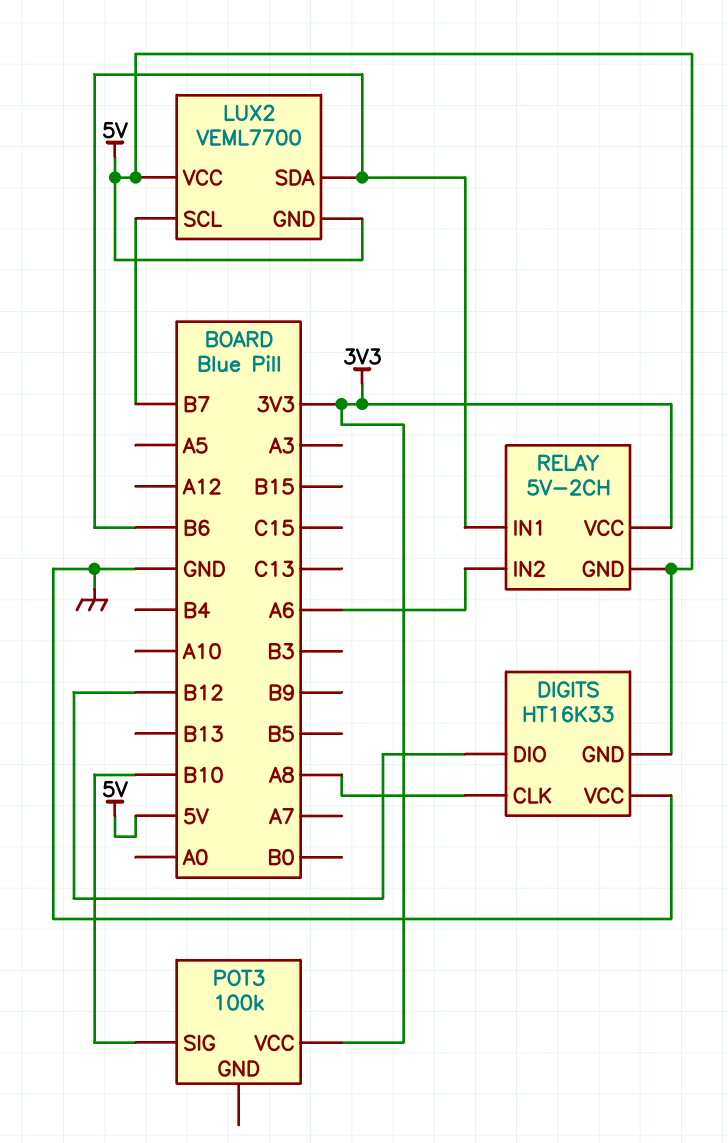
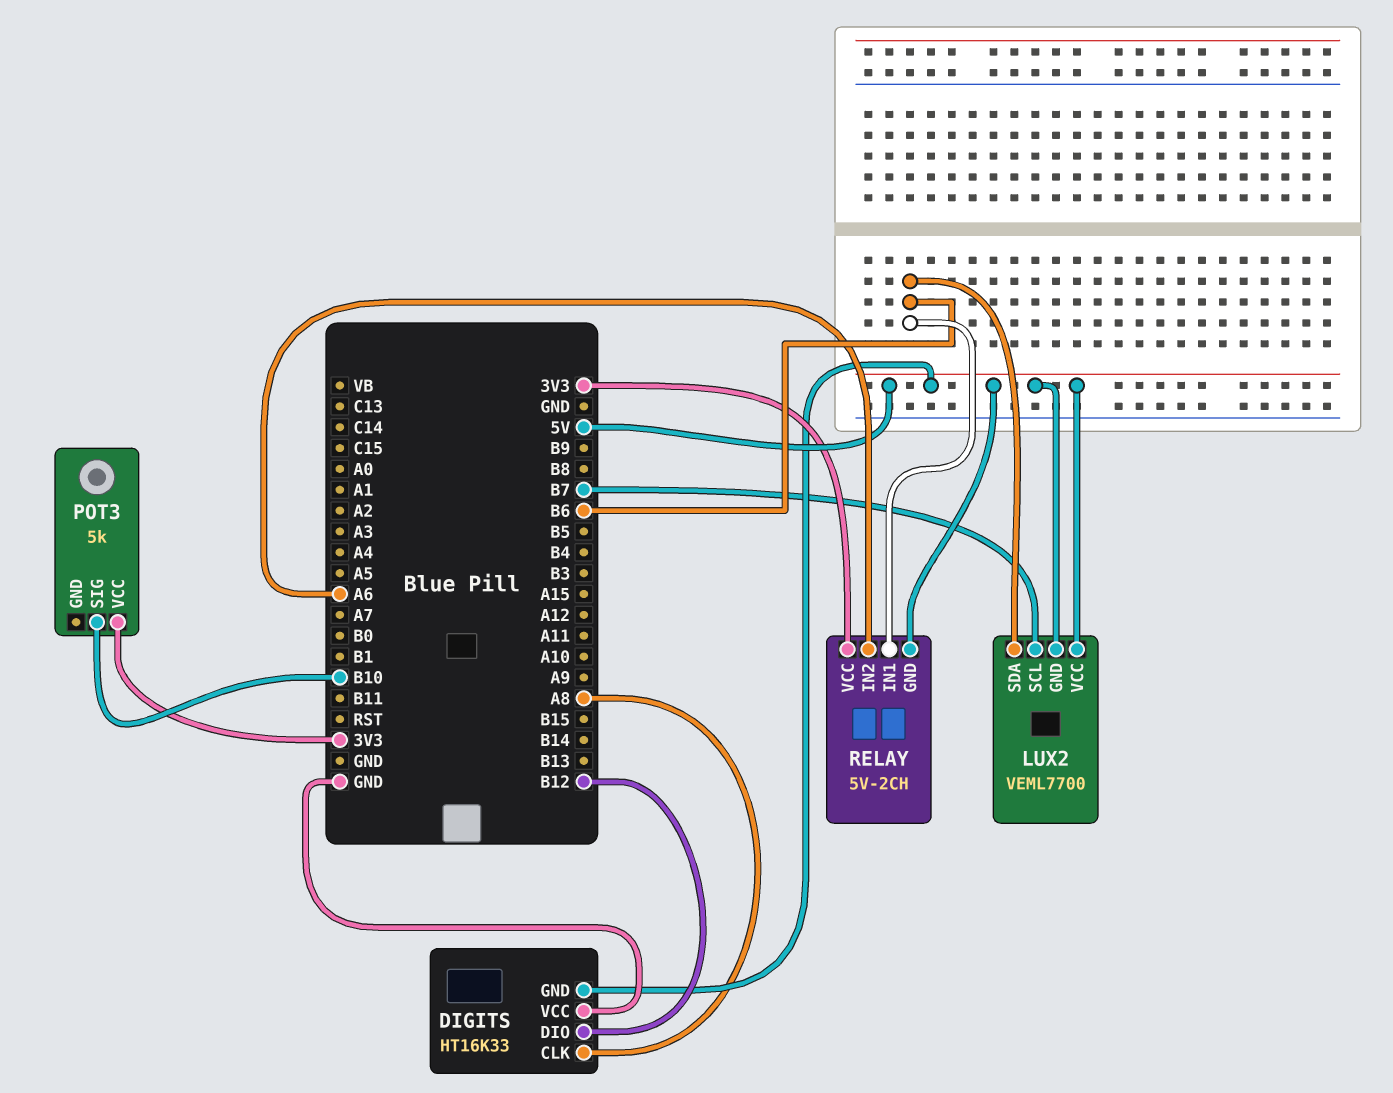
POT3: 100k -> 5k

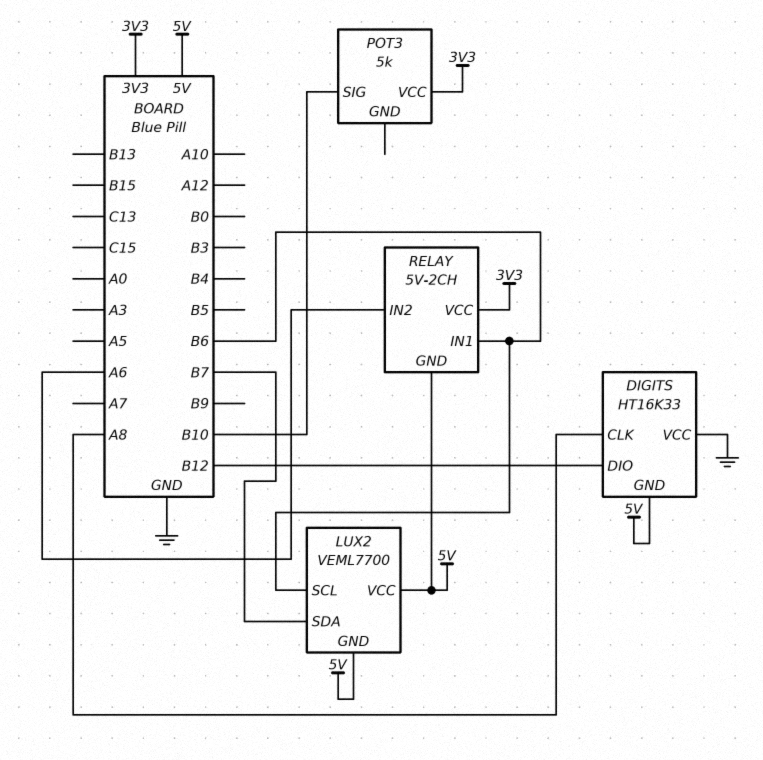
LUX2 pin SCL: B7 -> B6
LUX2 pin SDA: B6 -> B7

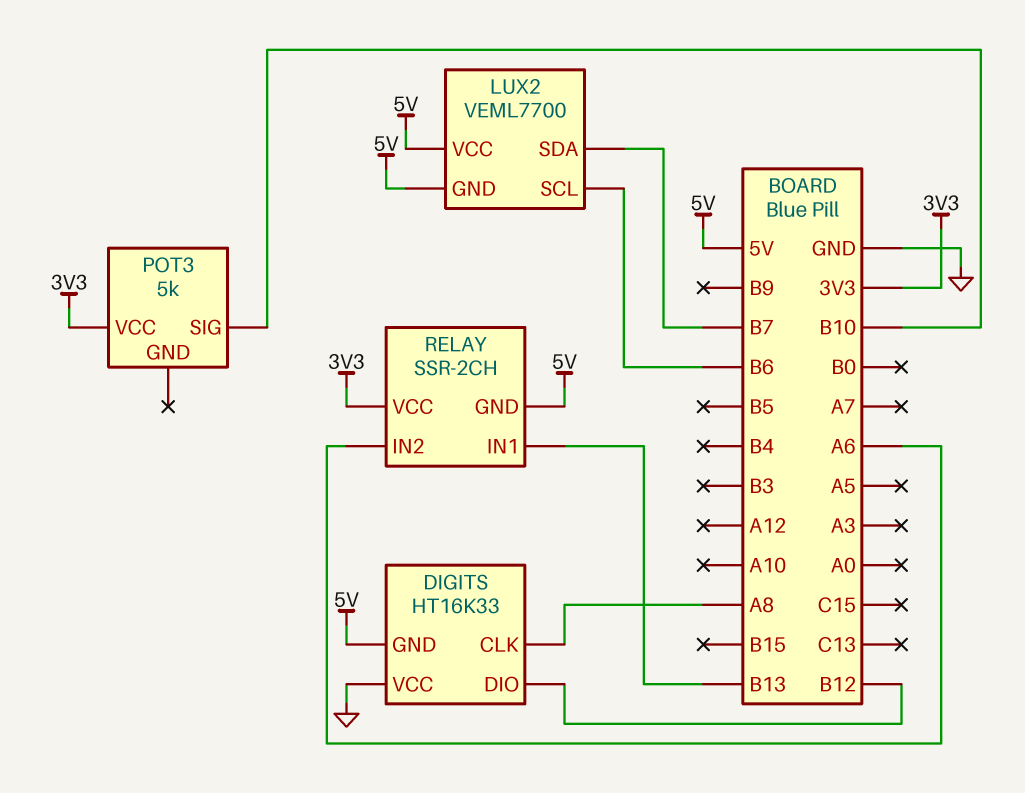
RELAY: 5V-2CH -> SSR-2CH
RELAY pin IN1: B6 -> B13

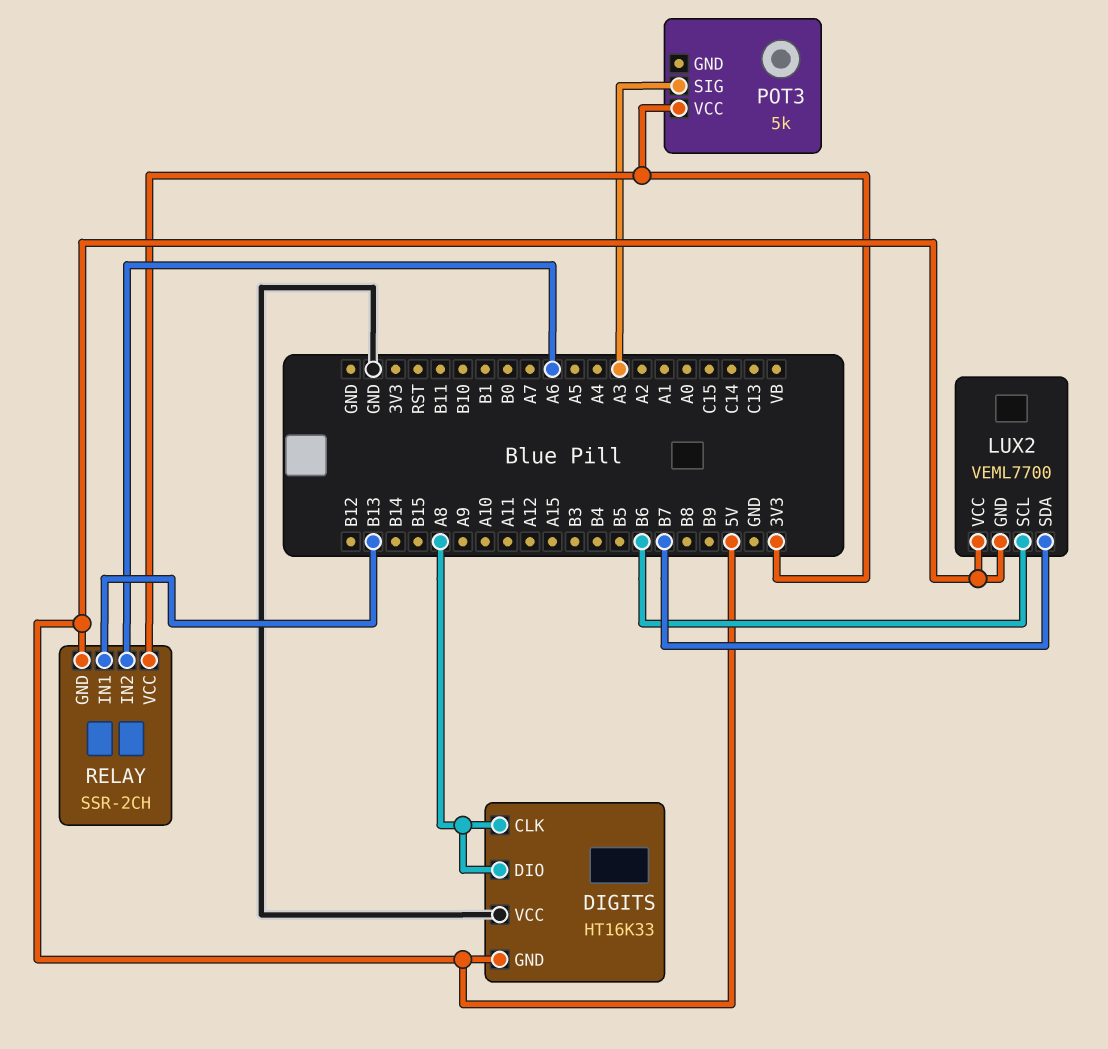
DIGITS pin DIO: B12 -> A8
POT3 pin SIG: B10 -> A3

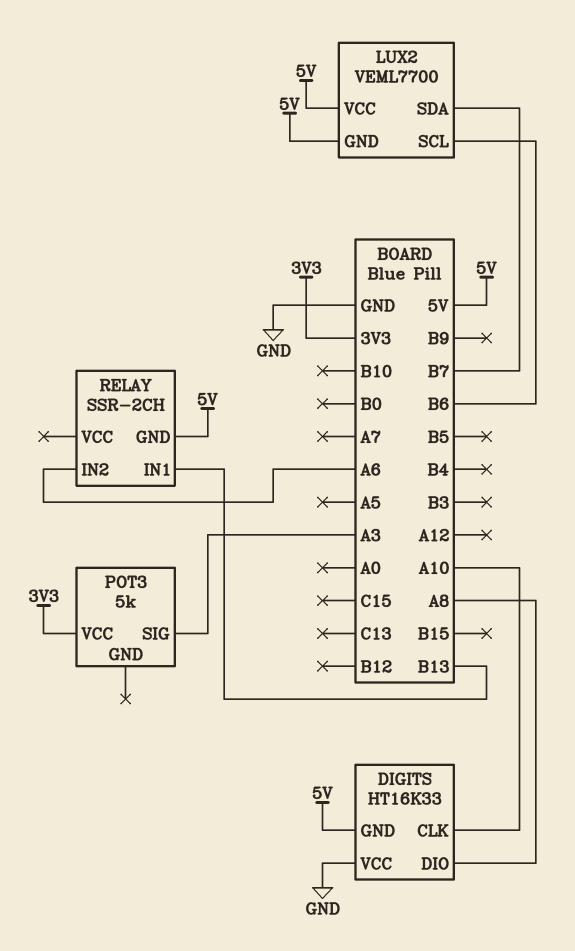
DIGITS pin CLK: A8 -> A10
RELAY pin VCC: 3V3 -> none

